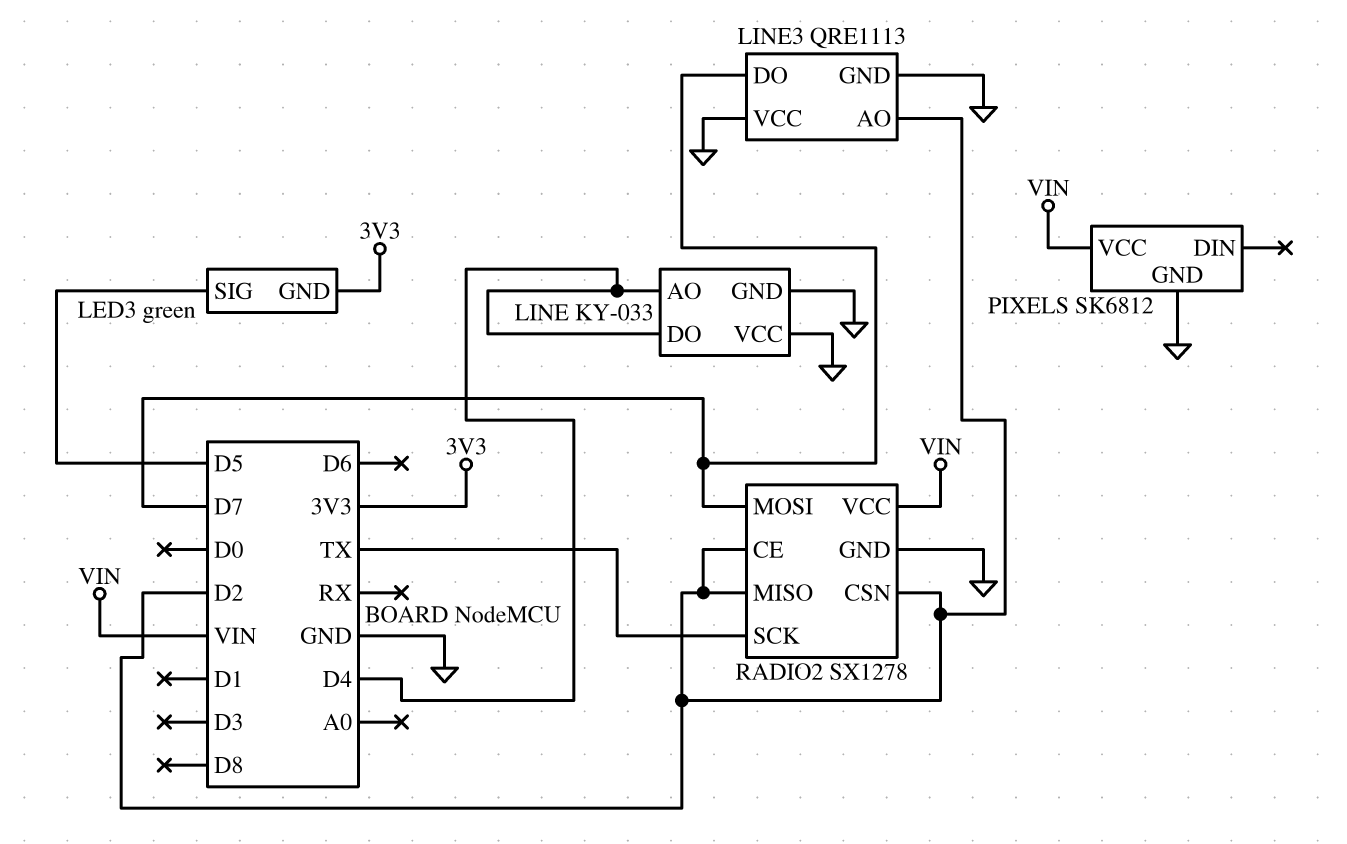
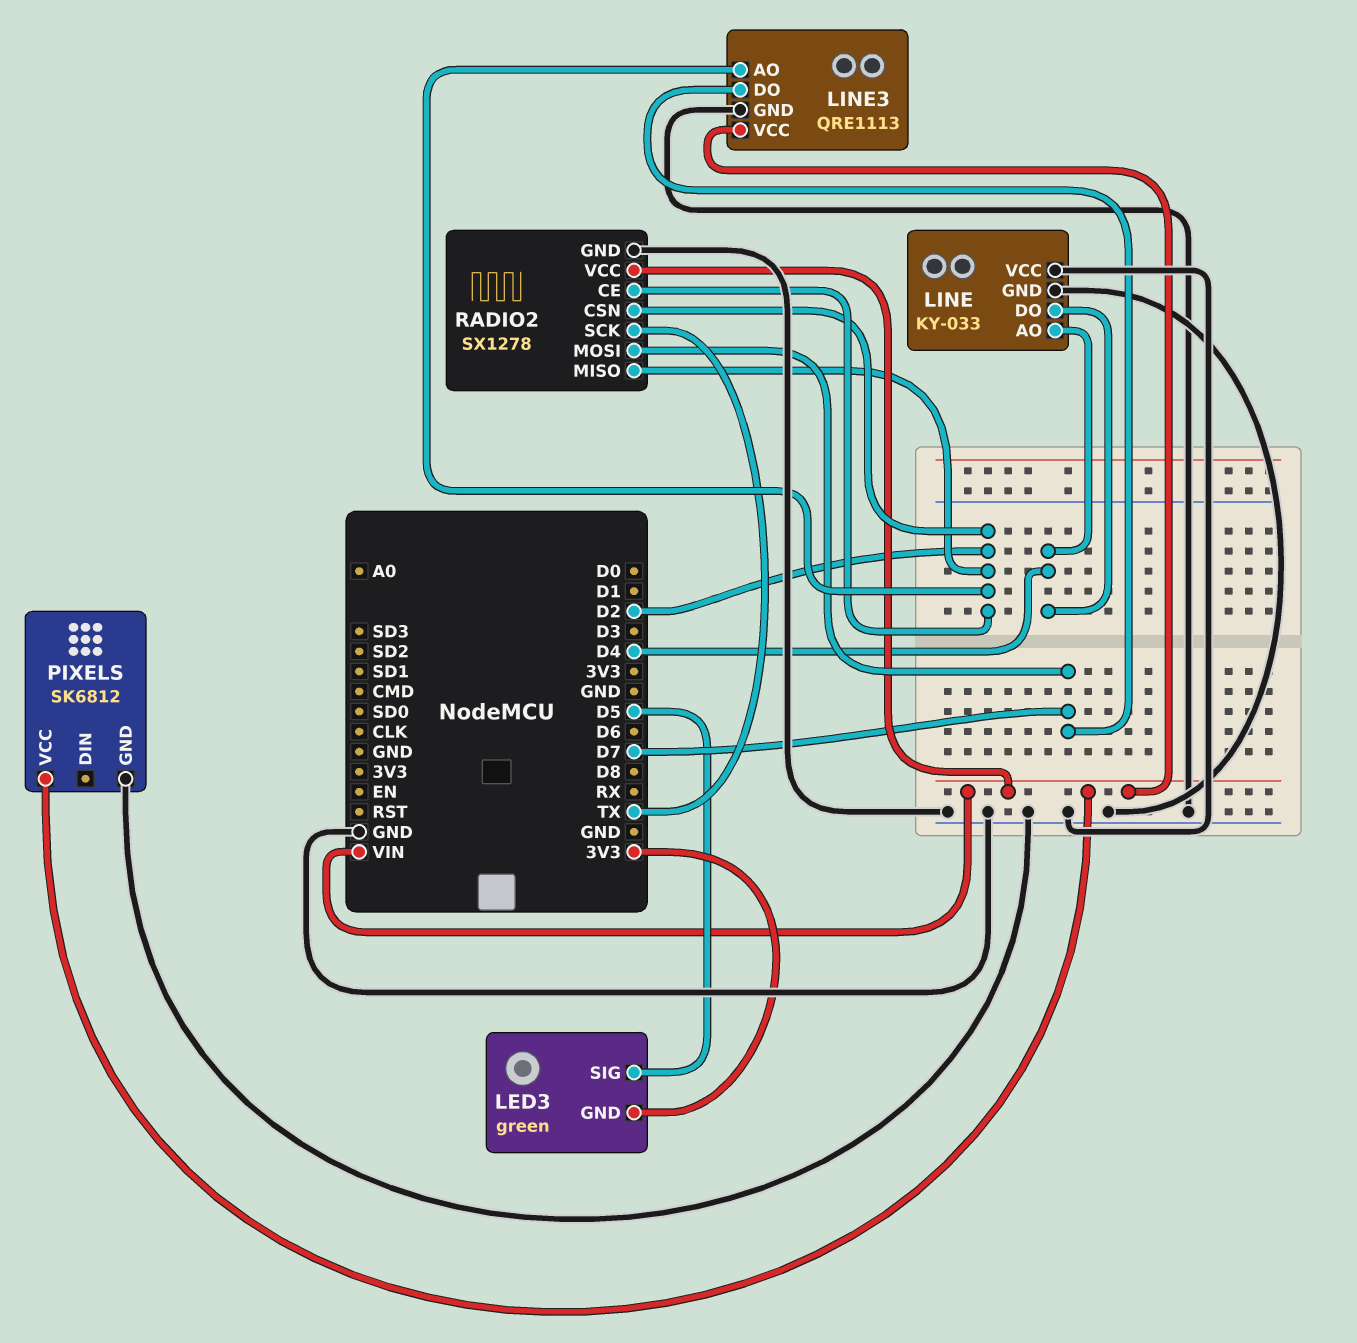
LINE3 pin VCC: GND -> VIN

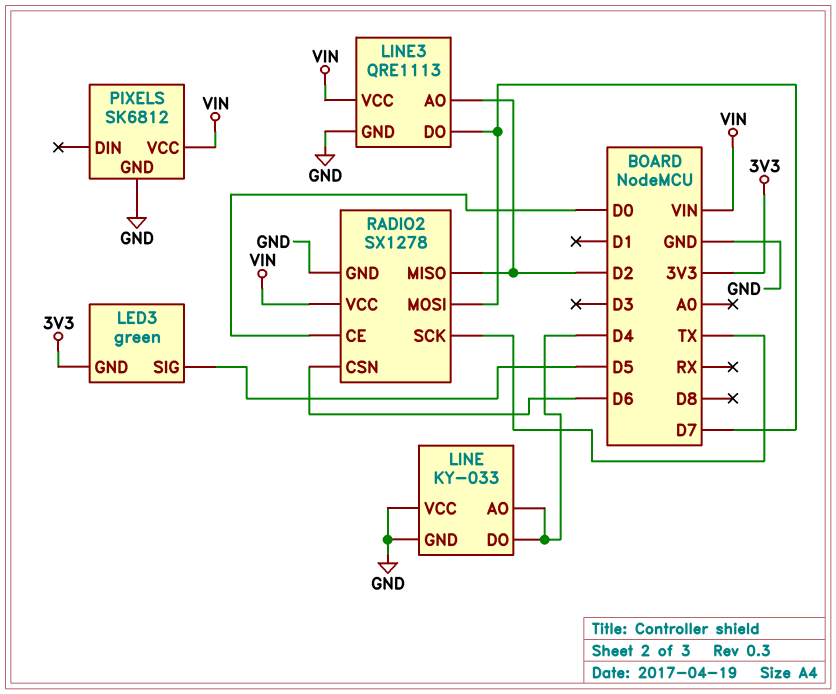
RADIO2 pin CE: D2 -> D0
RADIO2 pin CSN: D2 -> D6

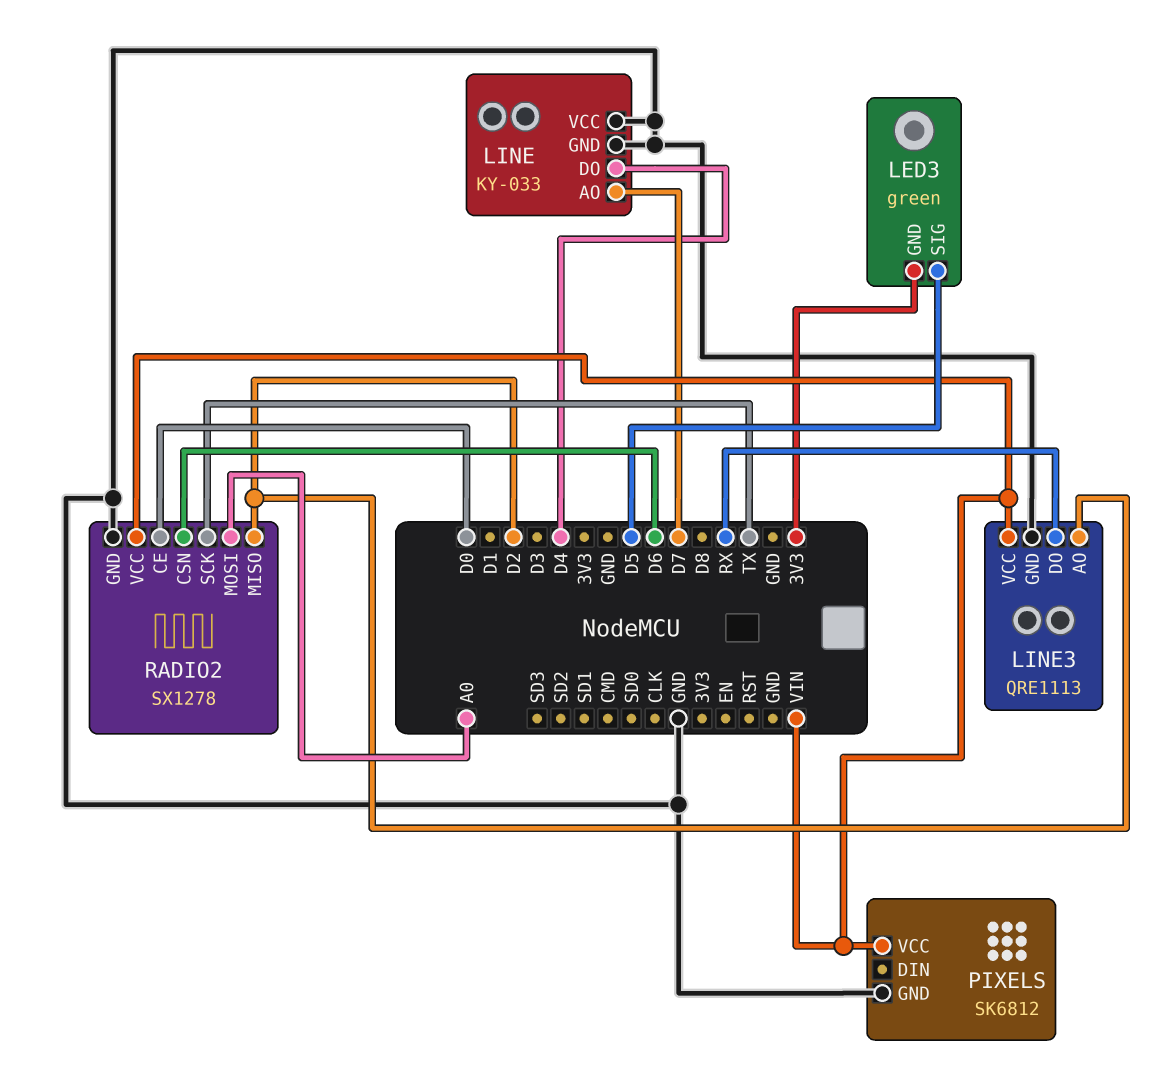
LINE pin AO: D4 -> D7
LINE3 pin DO: D7 -> RX
RADIO2 pin MOSI: D7 -> A0

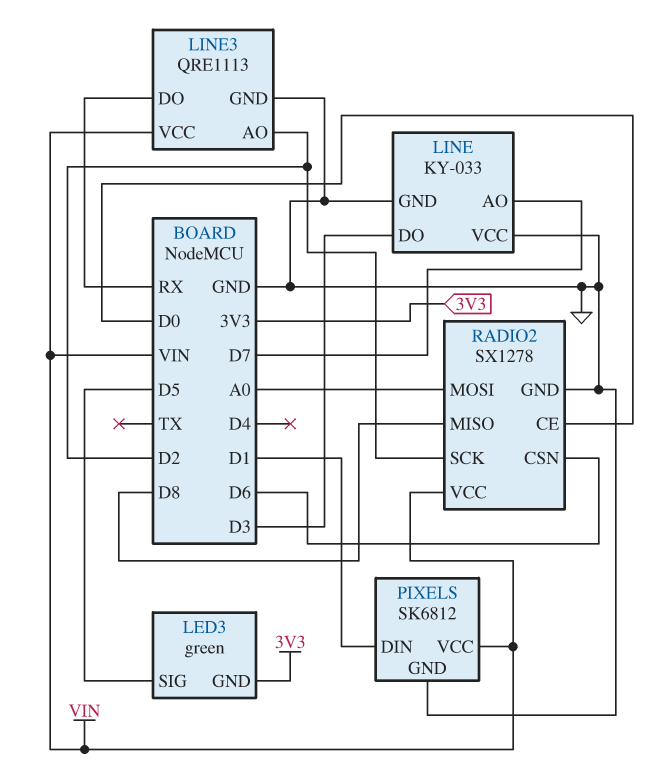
LINE pin DO: D4 -> D3
PIXELS pin DIN: none -> D1
RADIO2 pin MISO: D2 -> D8
RADIO2 pin SCK: TX -> D2

